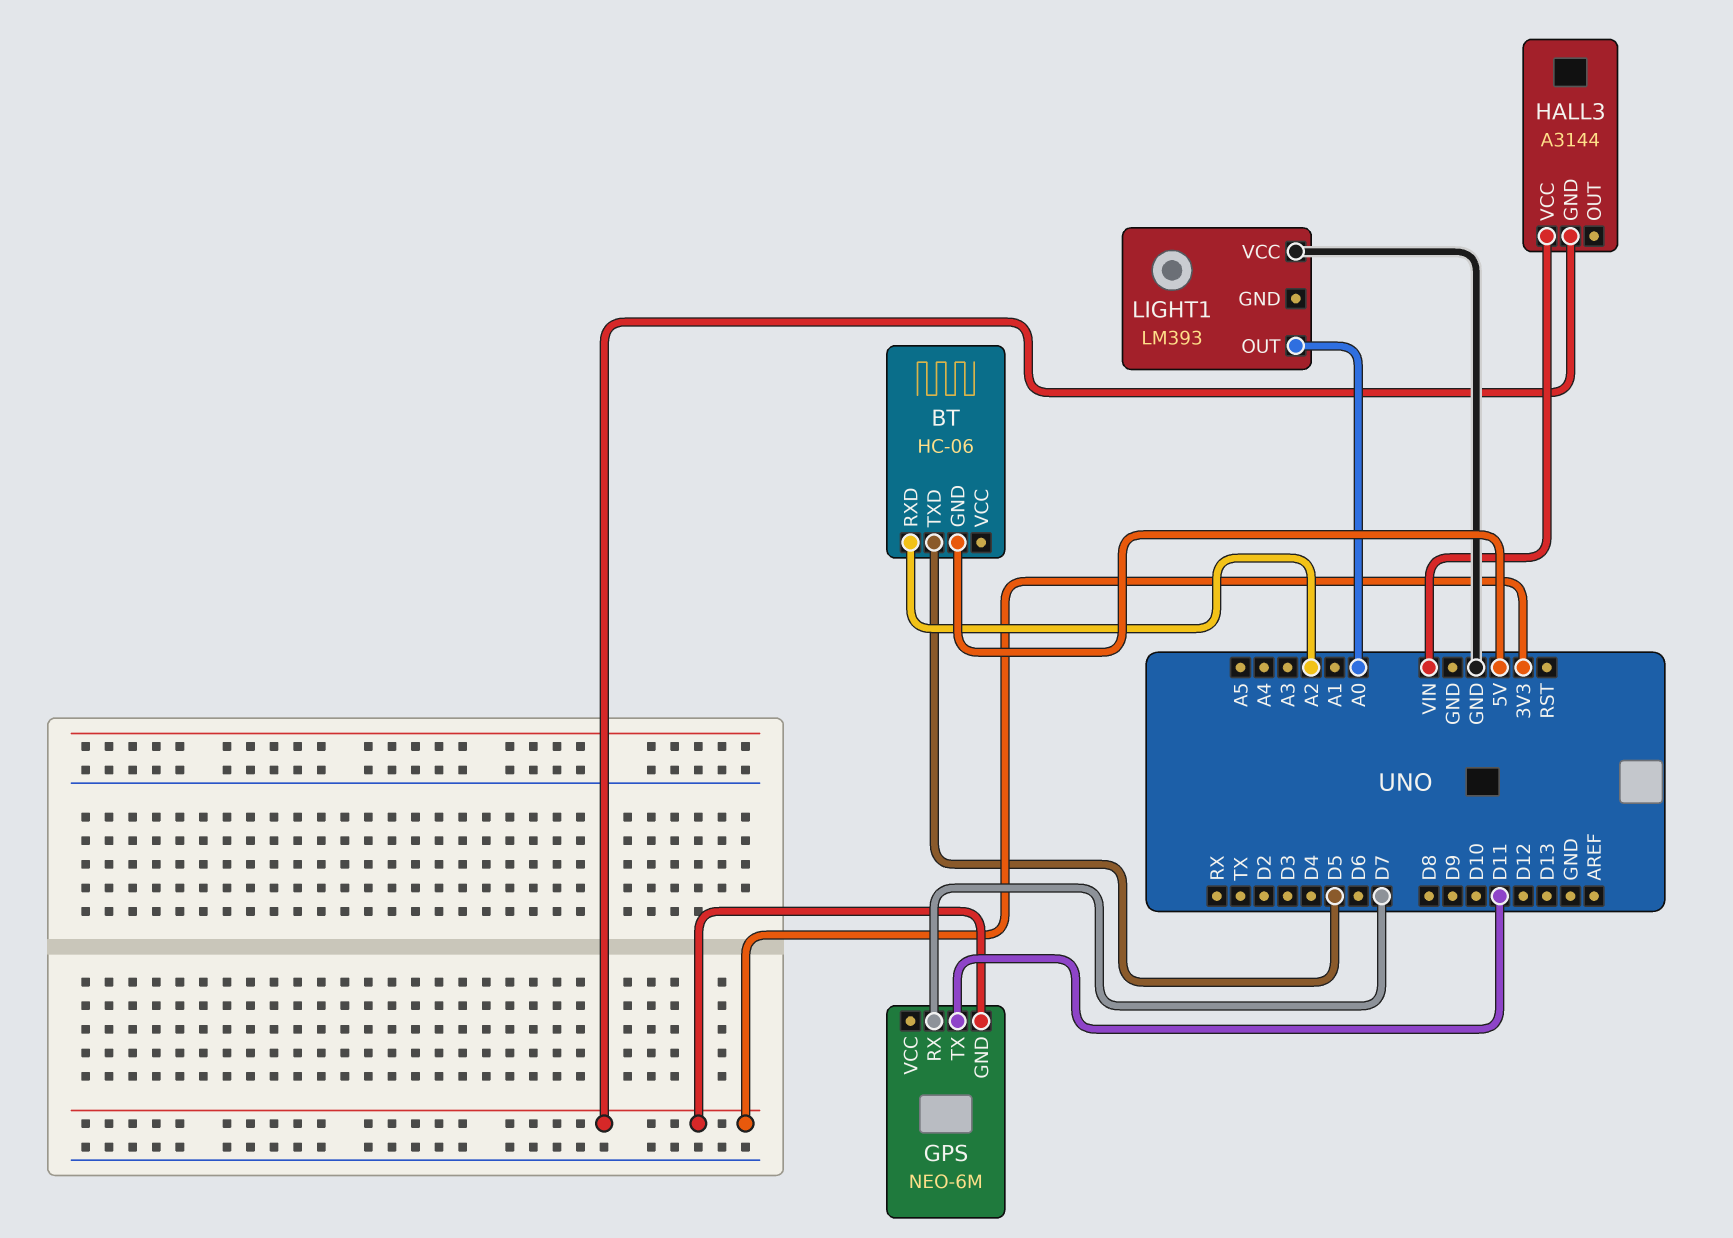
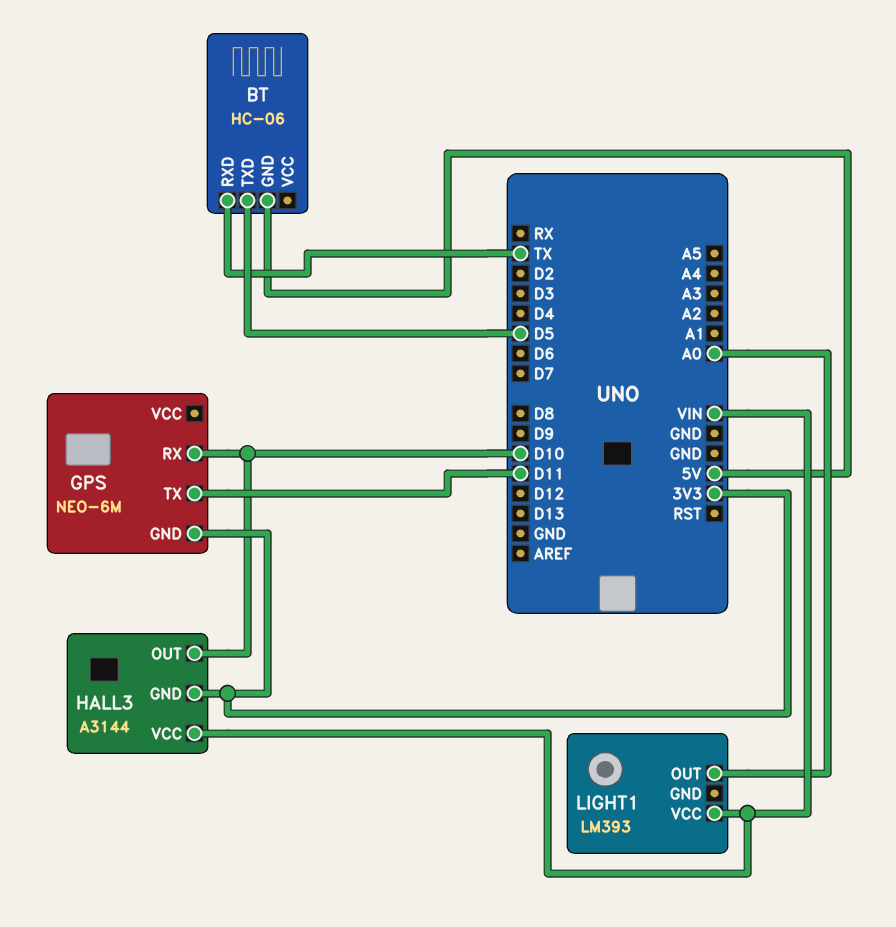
BT pin RXD: A2 -> TX
GPS pin RX: D7 -> D10
HALL3 pin OUT: none -> D10
LIGHT1 pin VCC: GND -> VIN

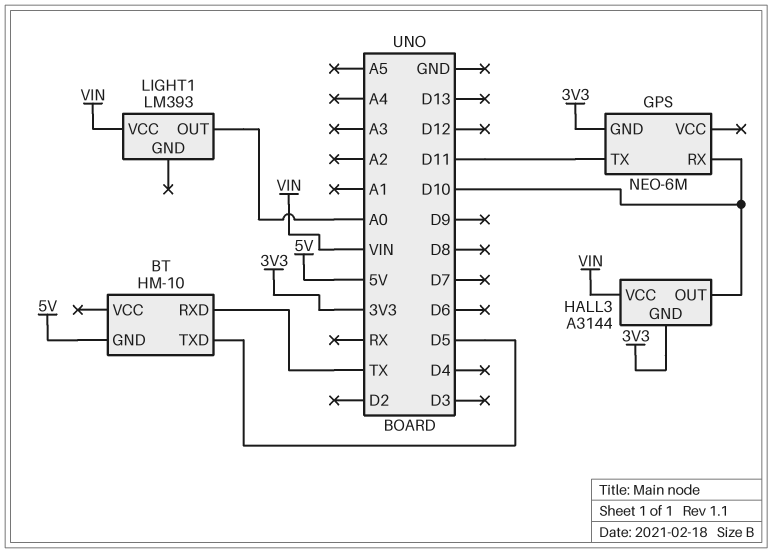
BT: HC-06 -> HM-10

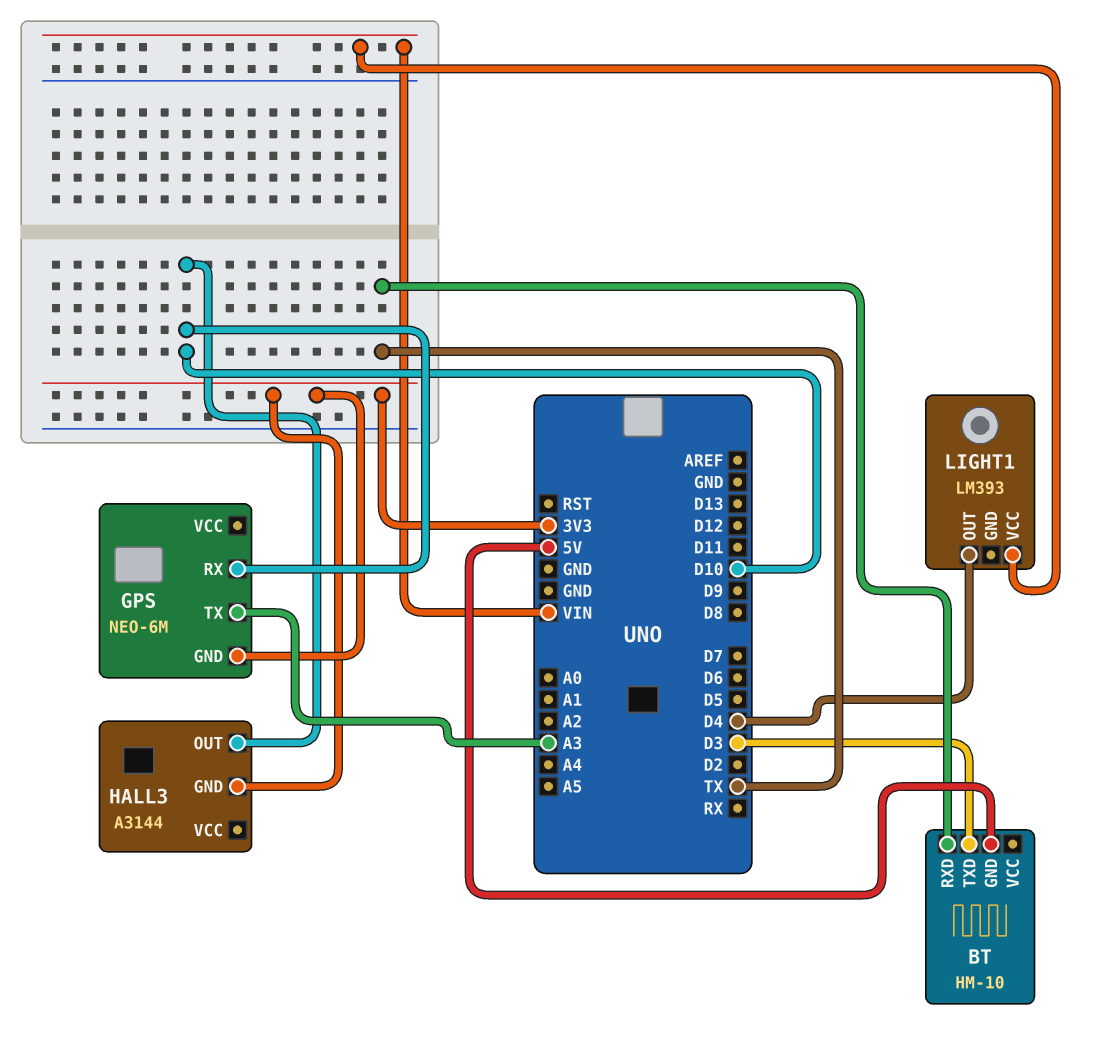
BT pin TXD: D5 -> D3
GPS pin TX: D11 -> A3
HALL3 pin VCC: VIN -> none
LIGHT1 pin OUT: A0 -> D4

